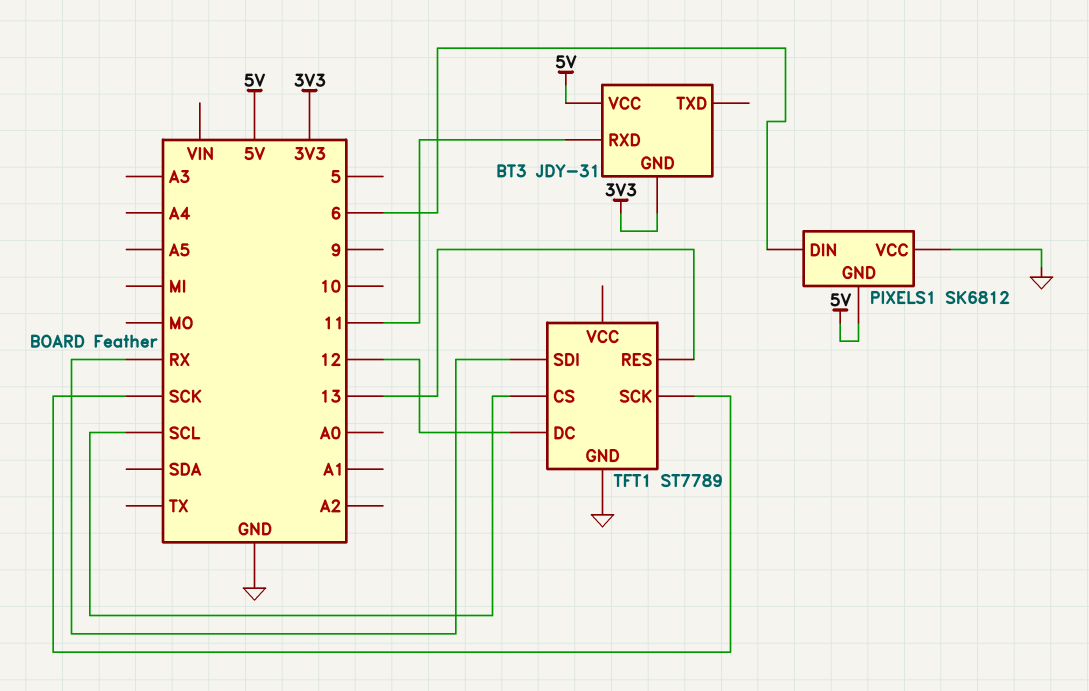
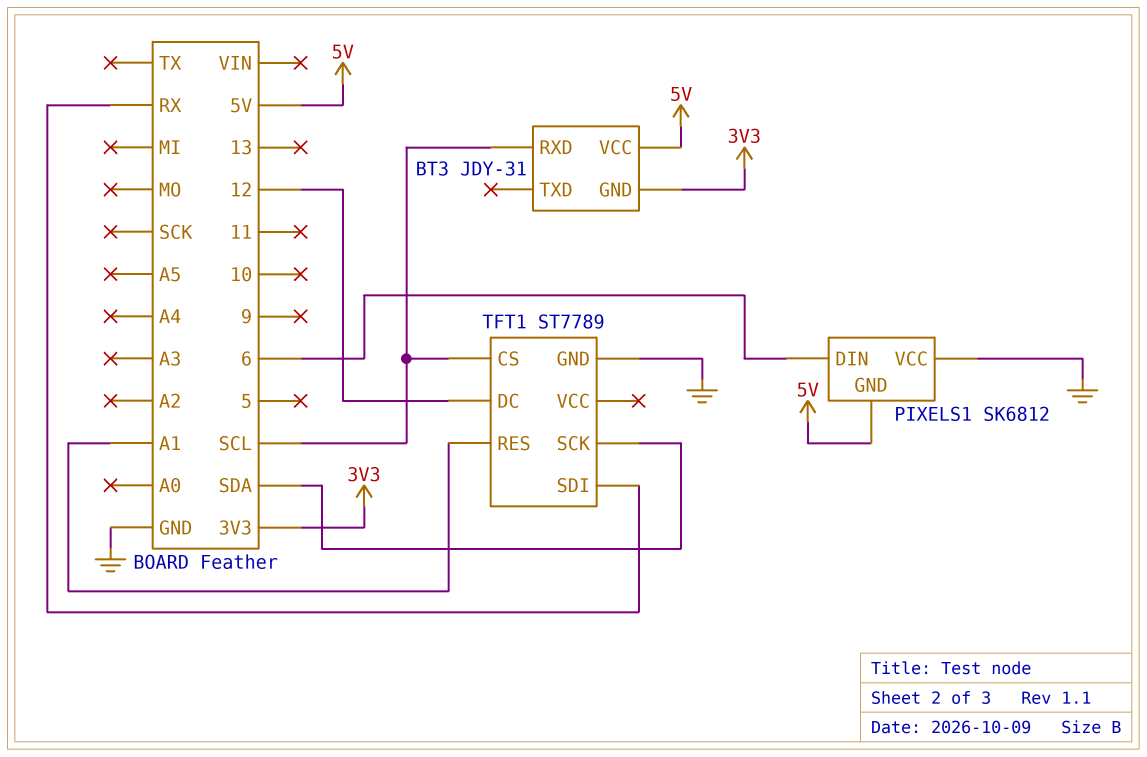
BT3 pin RXD: 11 -> SCL
TFT1 pin RES: 13 -> A1
TFT1 pin SCK: SCK -> SDA

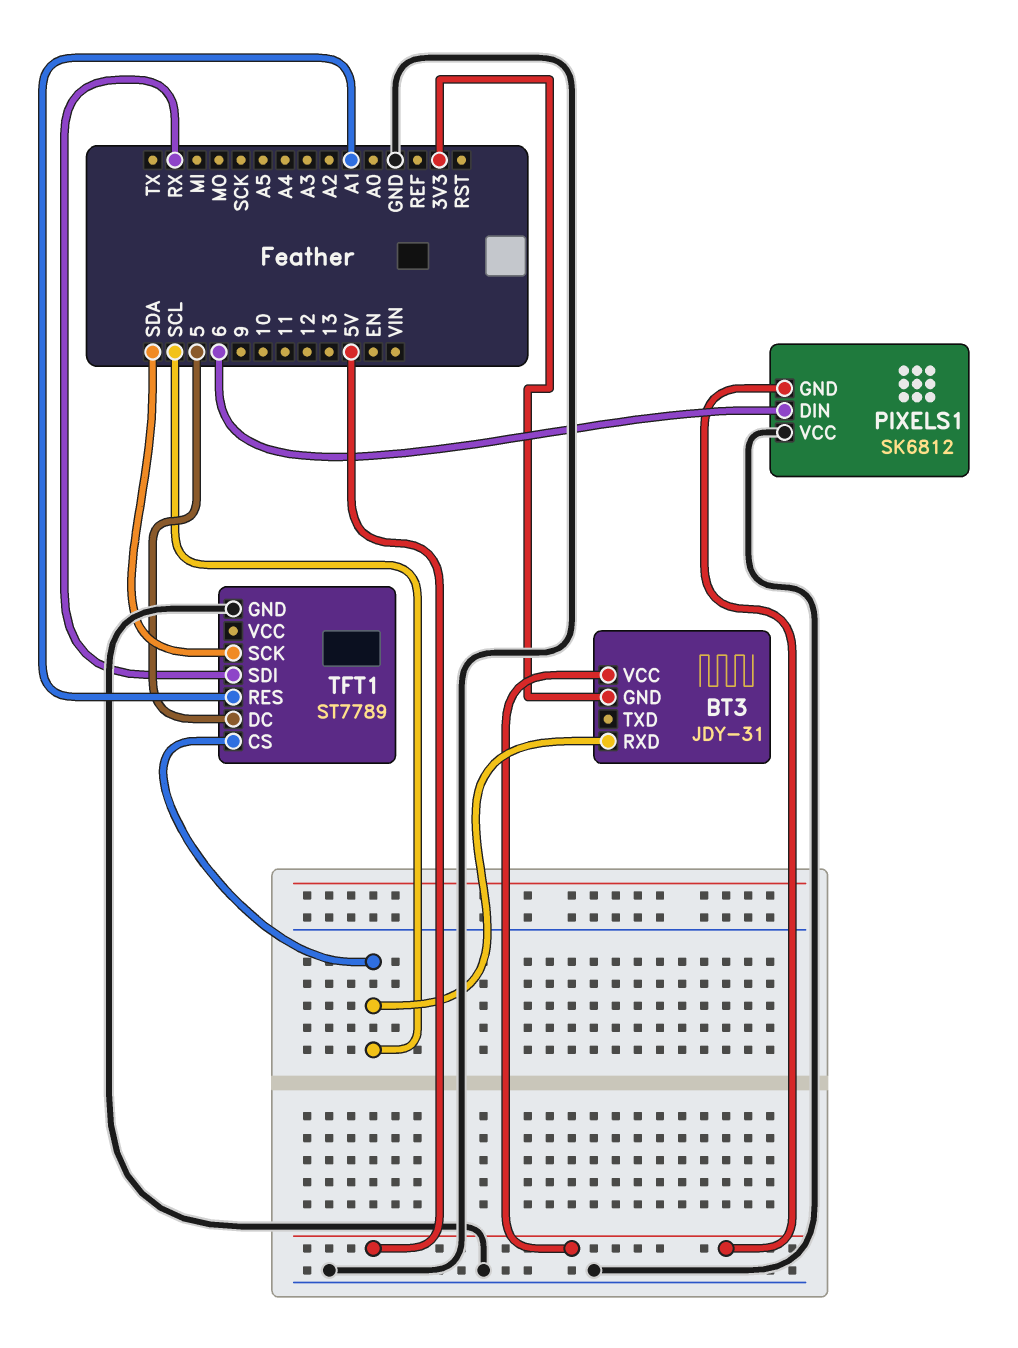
TFT1 pin DC: 12 -> 5

